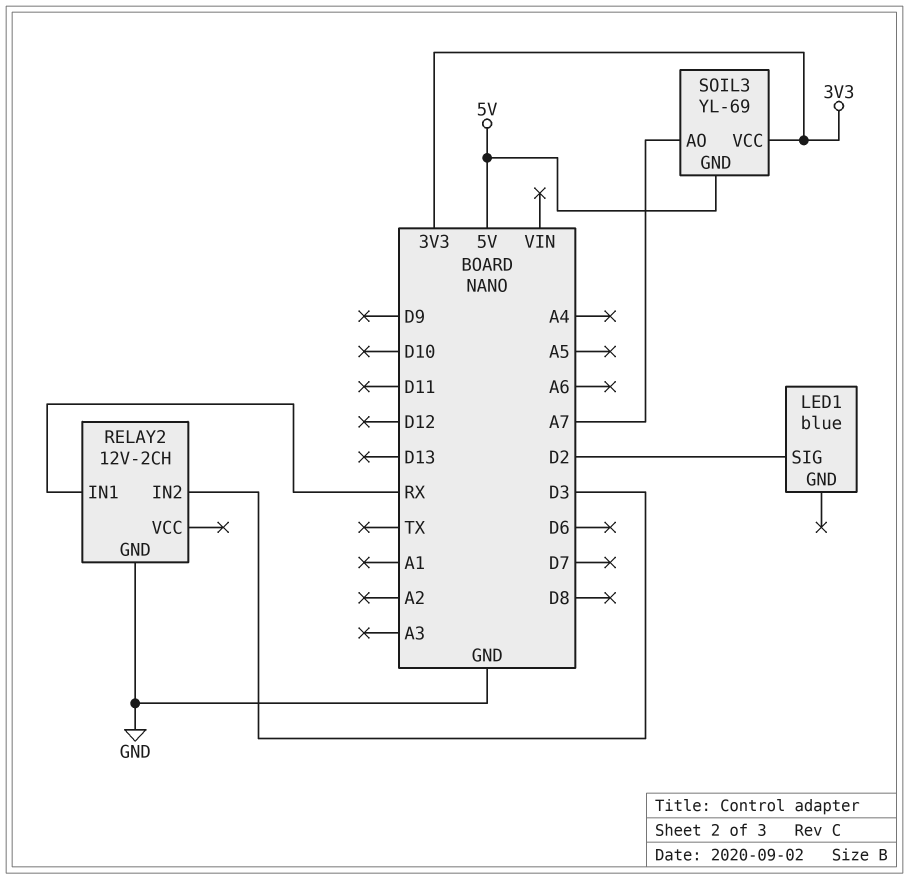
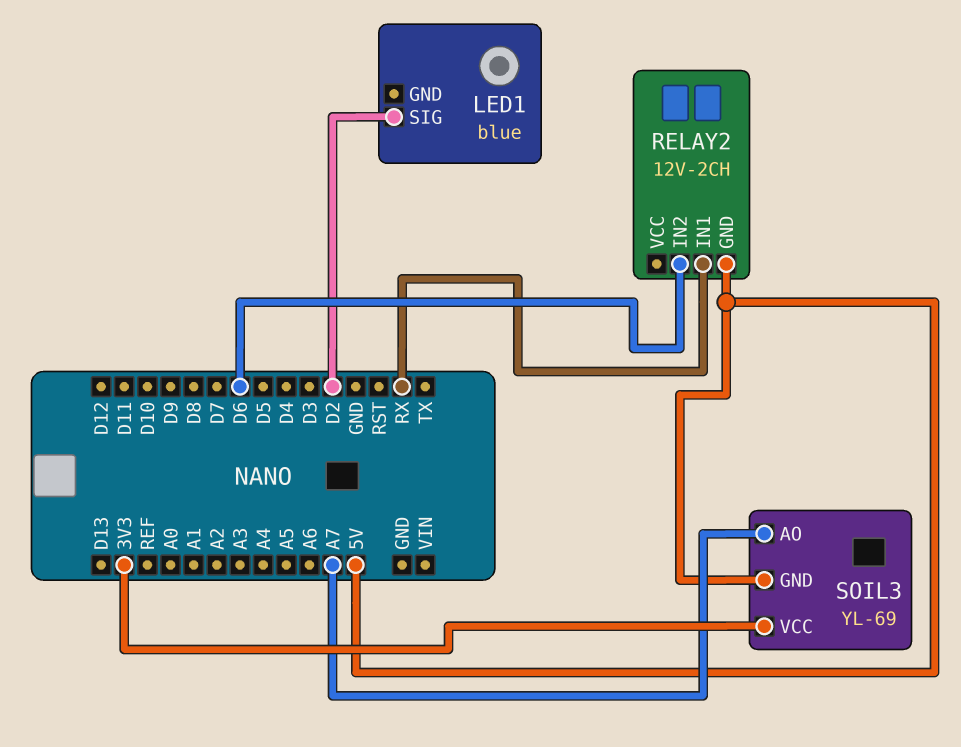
RELAY2 pin GND: GND -> 5V
RELAY2 pin IN2: D3 -> D6

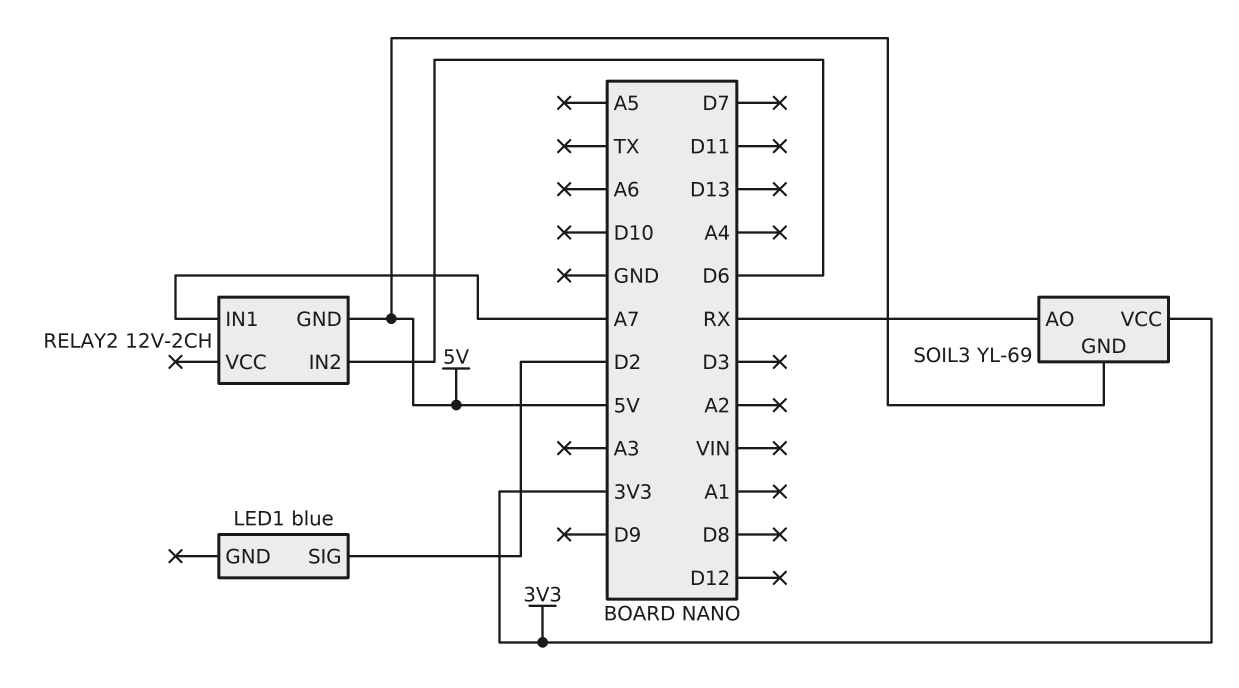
RELAY2 pin IN1: RX -> A7
SOIL3 pin AO: A7 -> RX

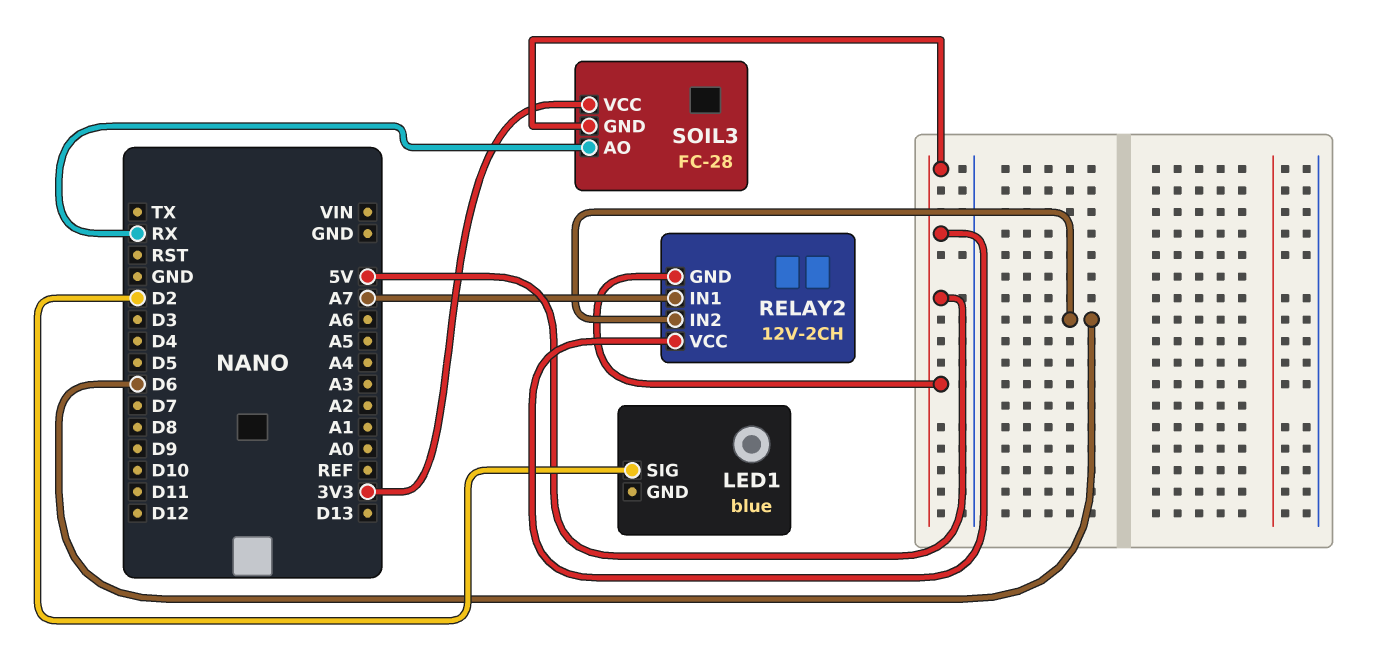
RELAY2 pin VCC: none -> 5V
SOIL3: YL-69 -> FC-28

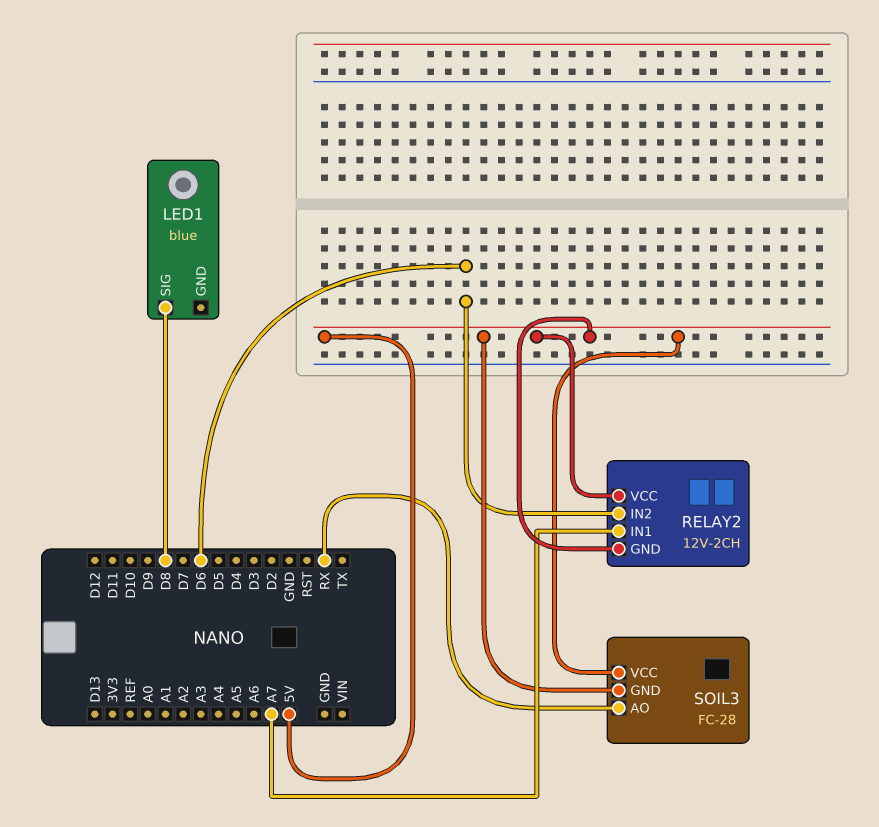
LED1 pin SIG: D2 -> D8
SOIL3 pin VCC: 3V3 -> 5V

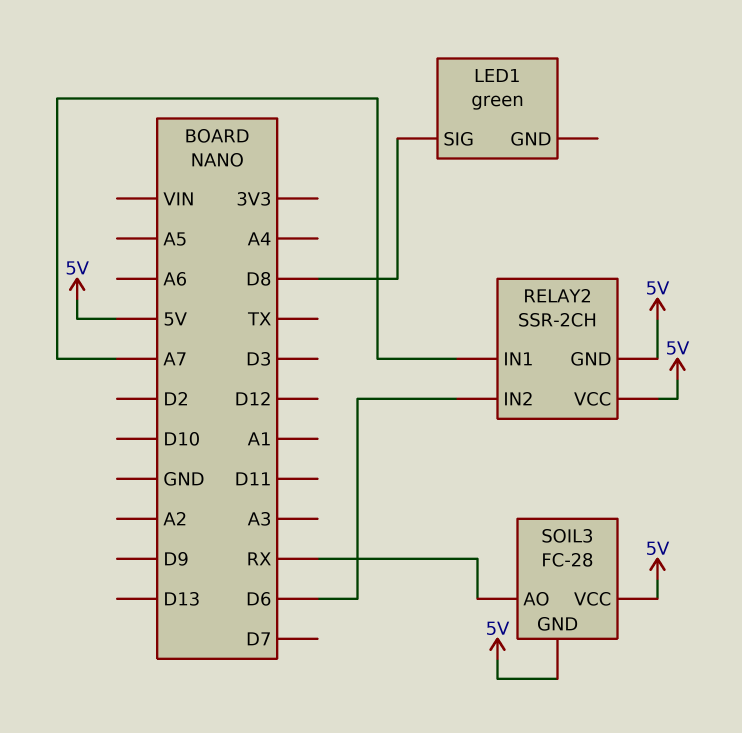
LED1: blue -> green
RELAY2: 12V-2CH -> SSR-2CH

